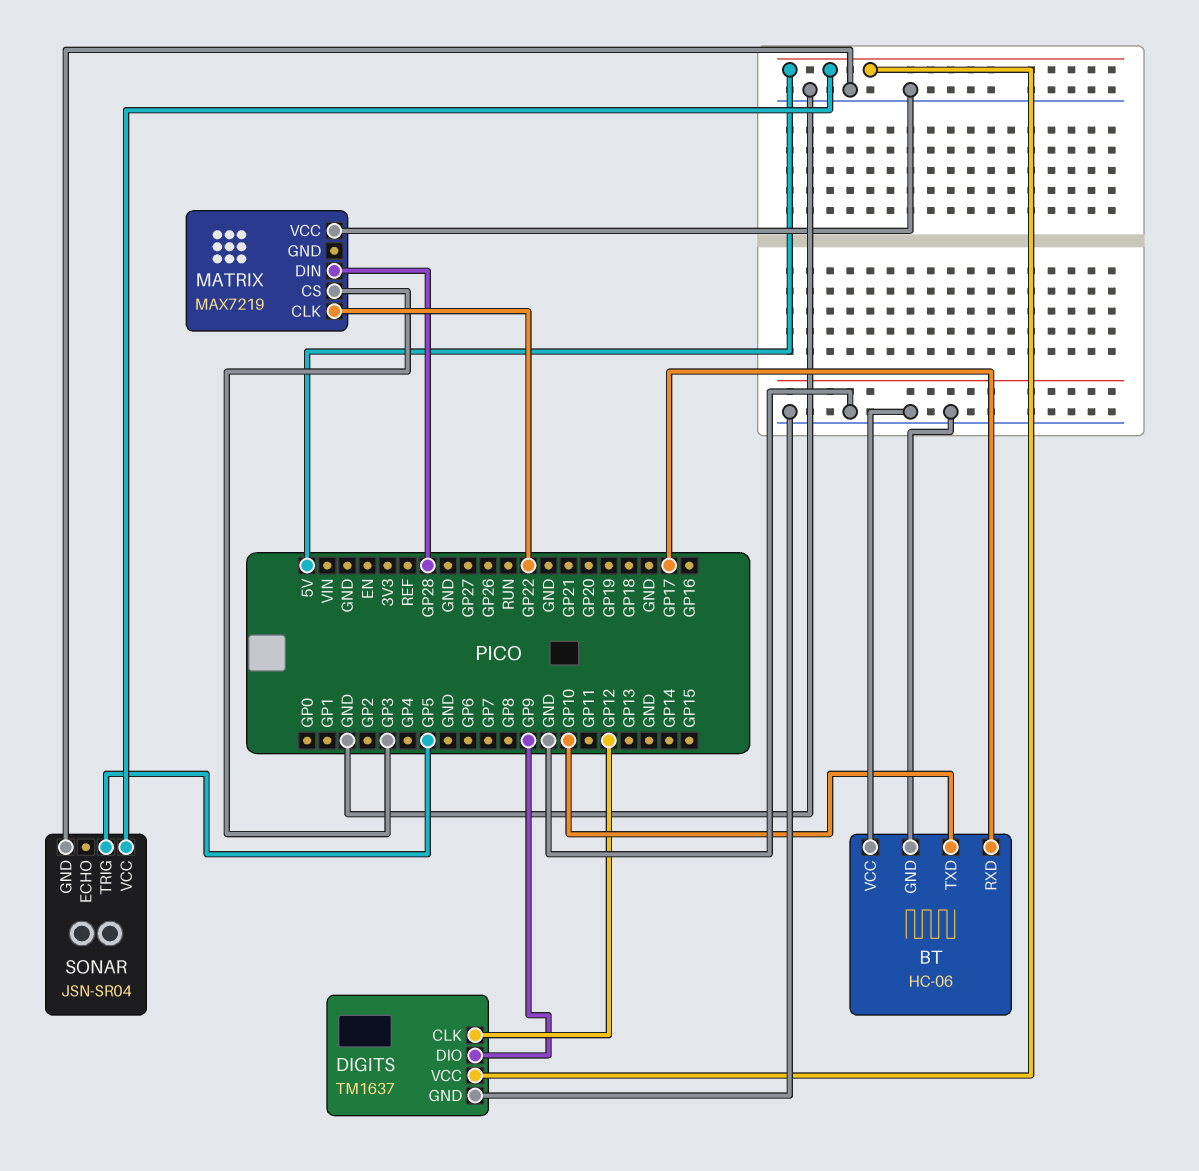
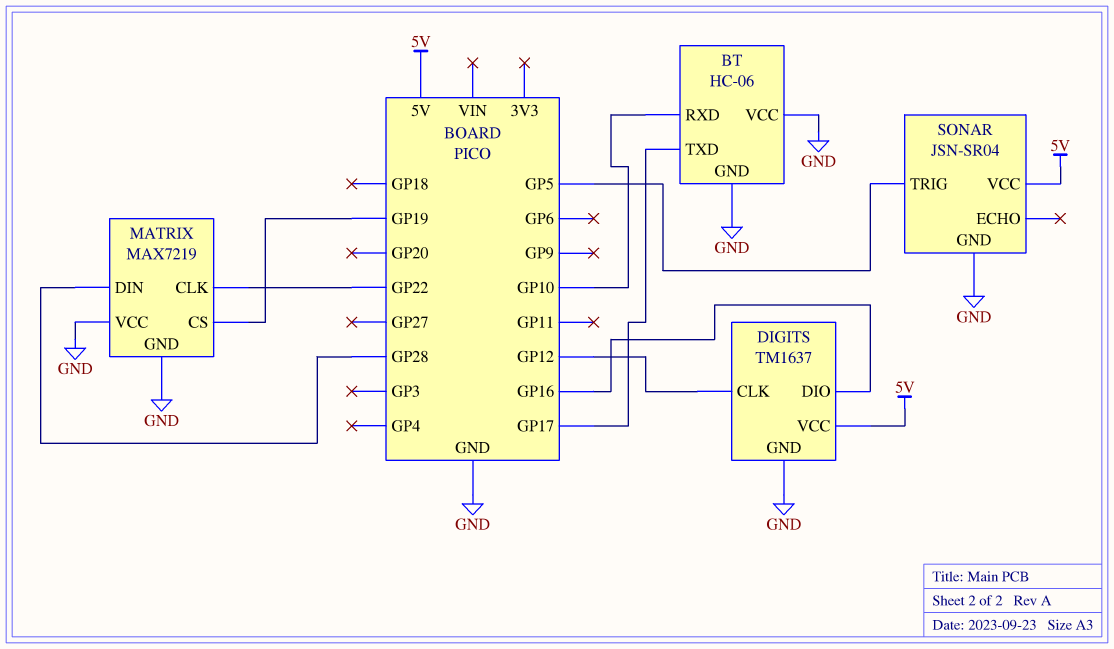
BT pin RXD: GP17 -> GP10
BT pin TXD: GP10 -> GP17
DIGITS pin DIO: GP9 -> GP16
MATRIX pin CS: GP3 -> GP19
MATRIX pin GND: none -> GND

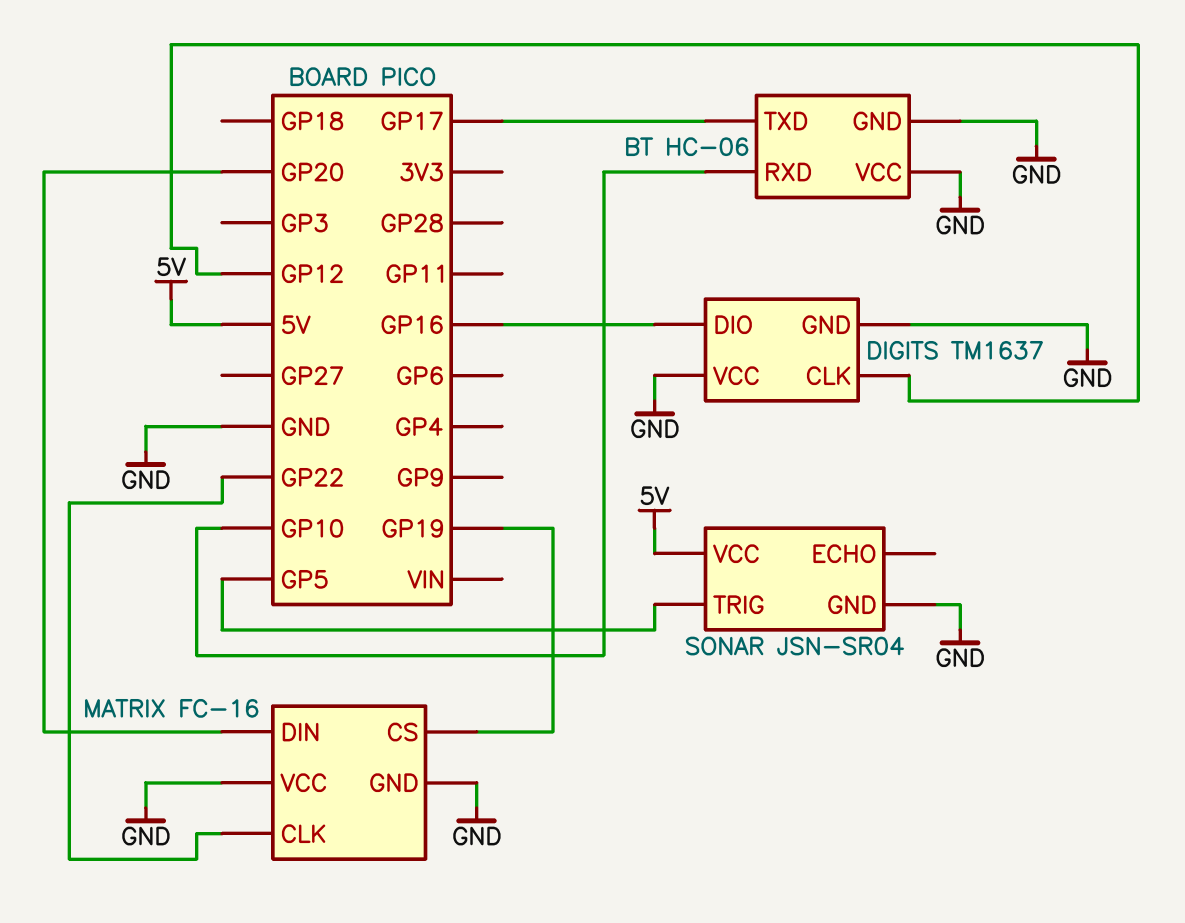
DIGITS pin VCC: 5V -> GND
MATRIX: MAX7219 -> FC-16
MATRIX pin DIN: GP28 -> GP20

